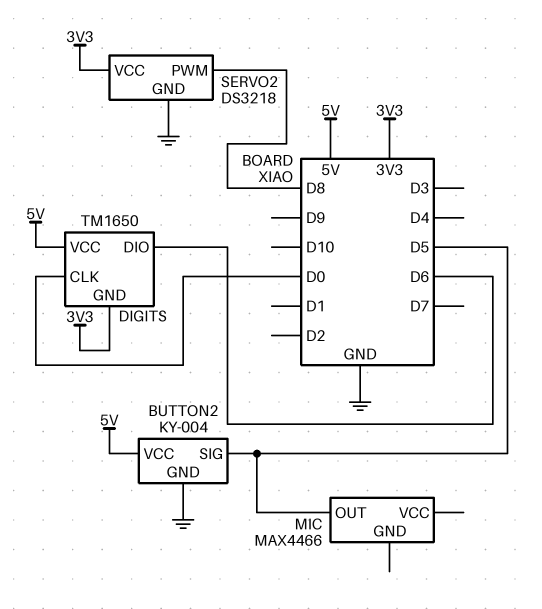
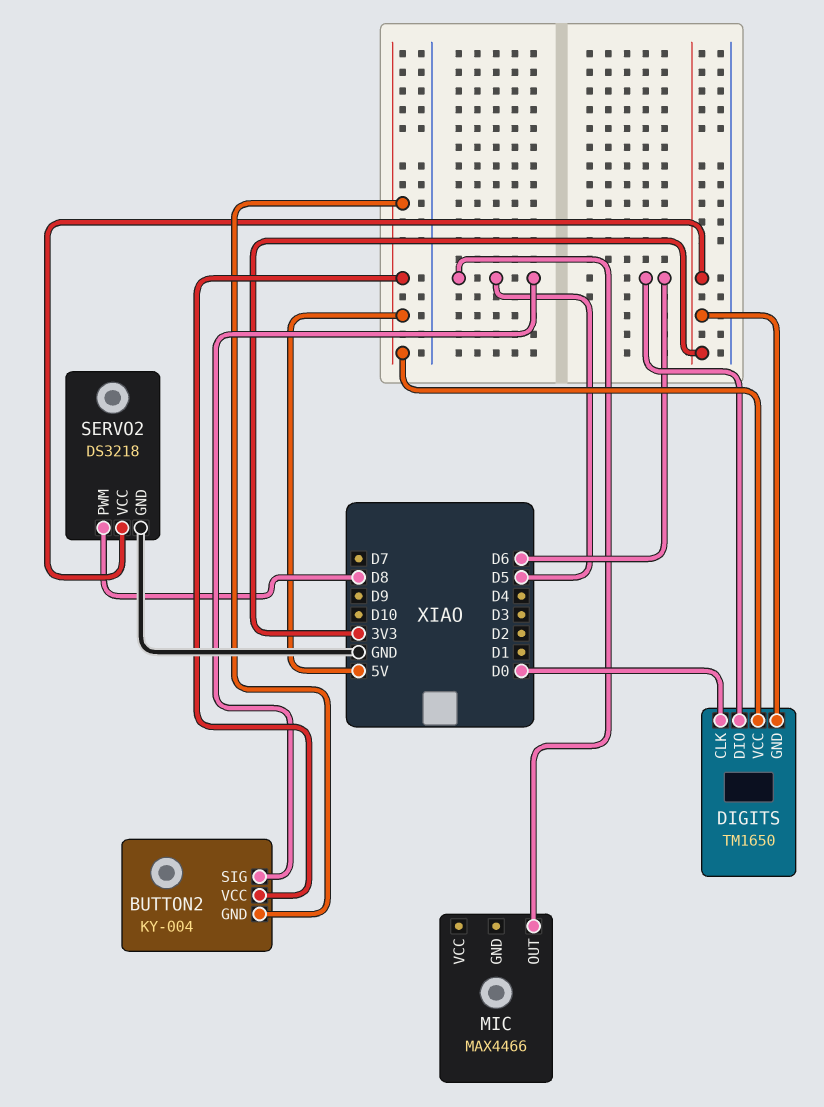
BUTTON2 pin GND: GND -> 5V

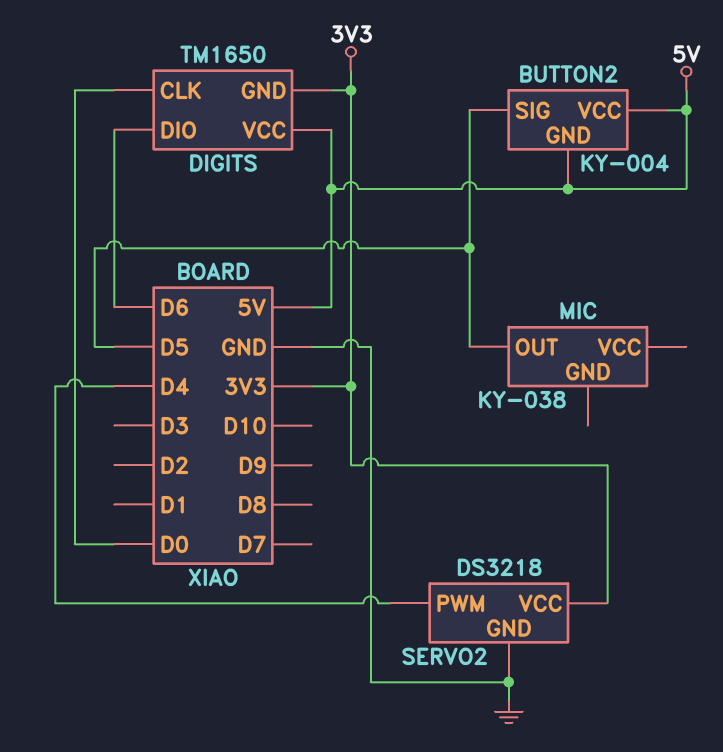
MIC: MAX4466 -> KY-038
SERVO2 pin PWM: D8 -> D4

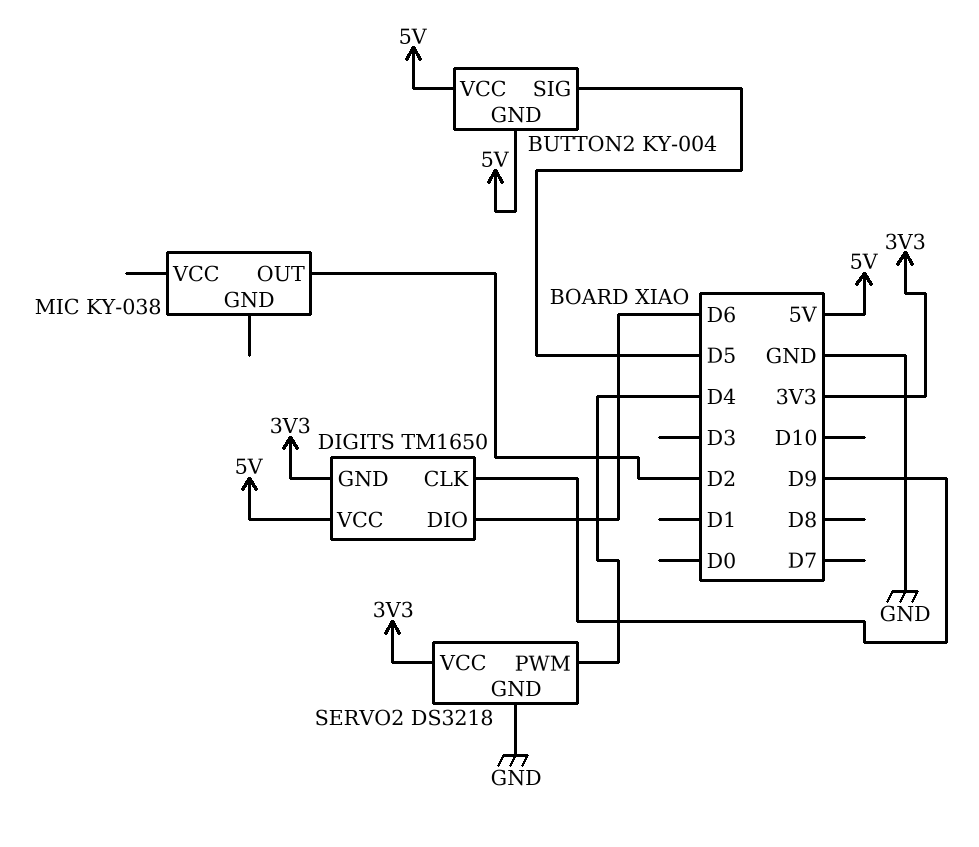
DIGITS pin CLK: D0 -> D9
MIC pin OUT: D5 -> D2

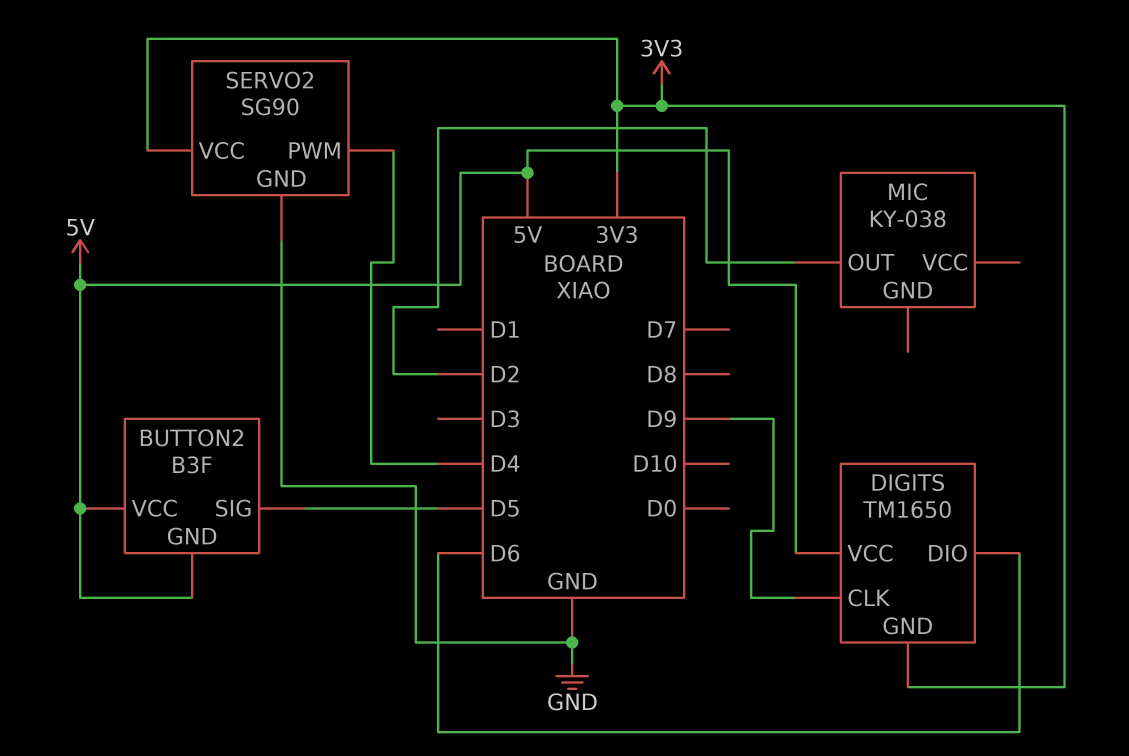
BUTTON2: KY-004 -> B3F
SERVO2: DS3218 -> SG90

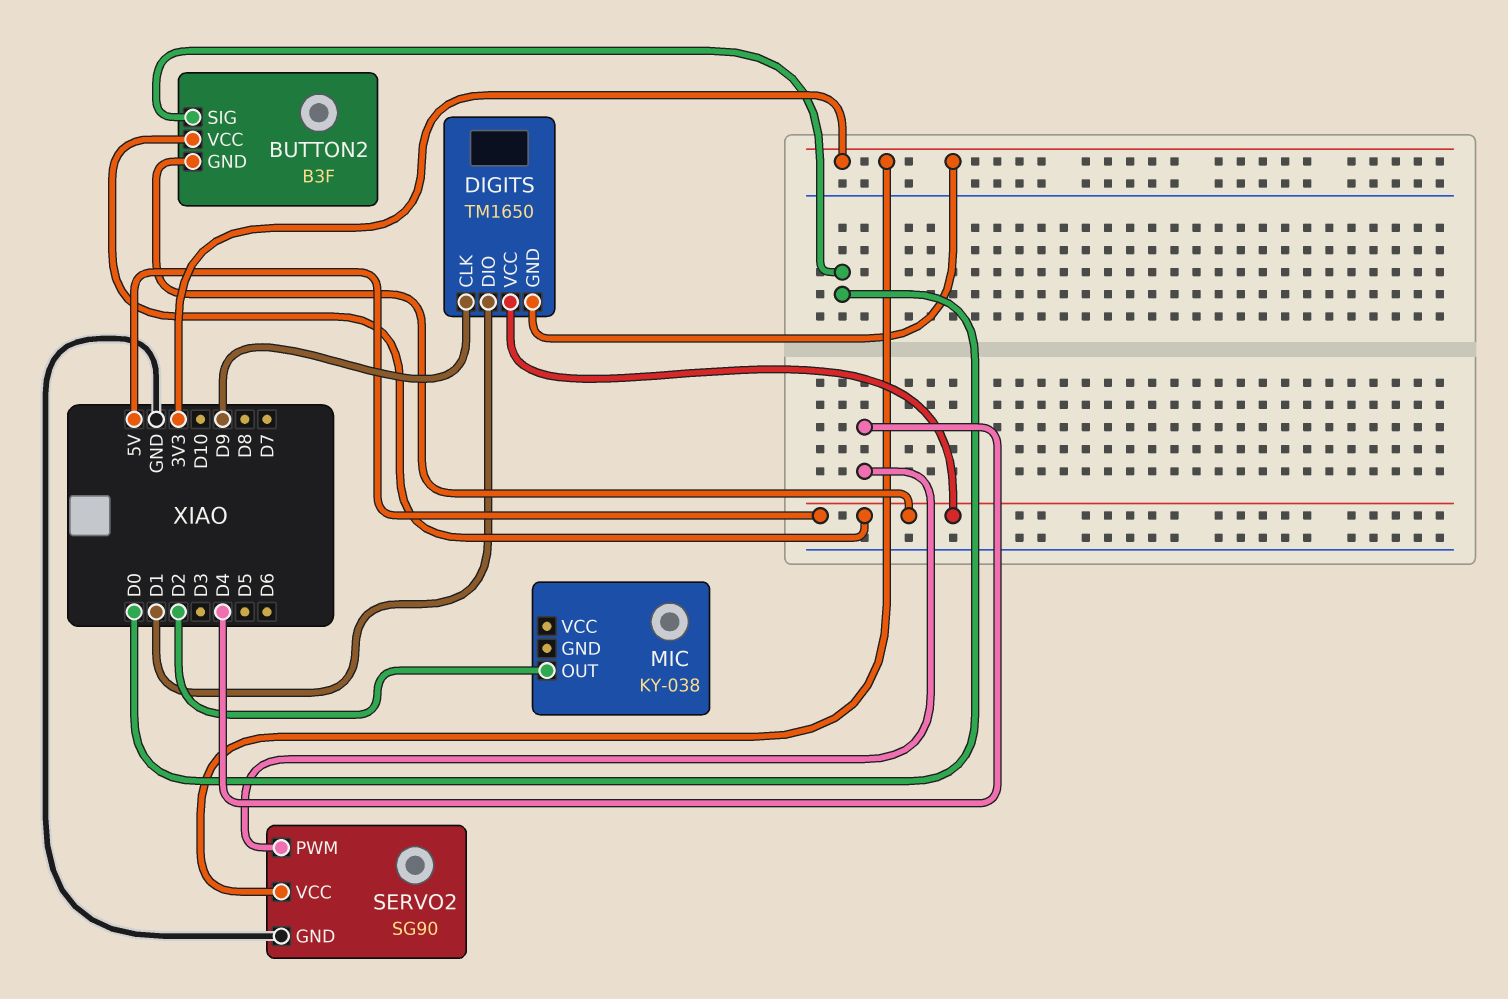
BUTTON2 pin SIG: D5 -> D0
DIGITS pin DIO: D6 -> D1

